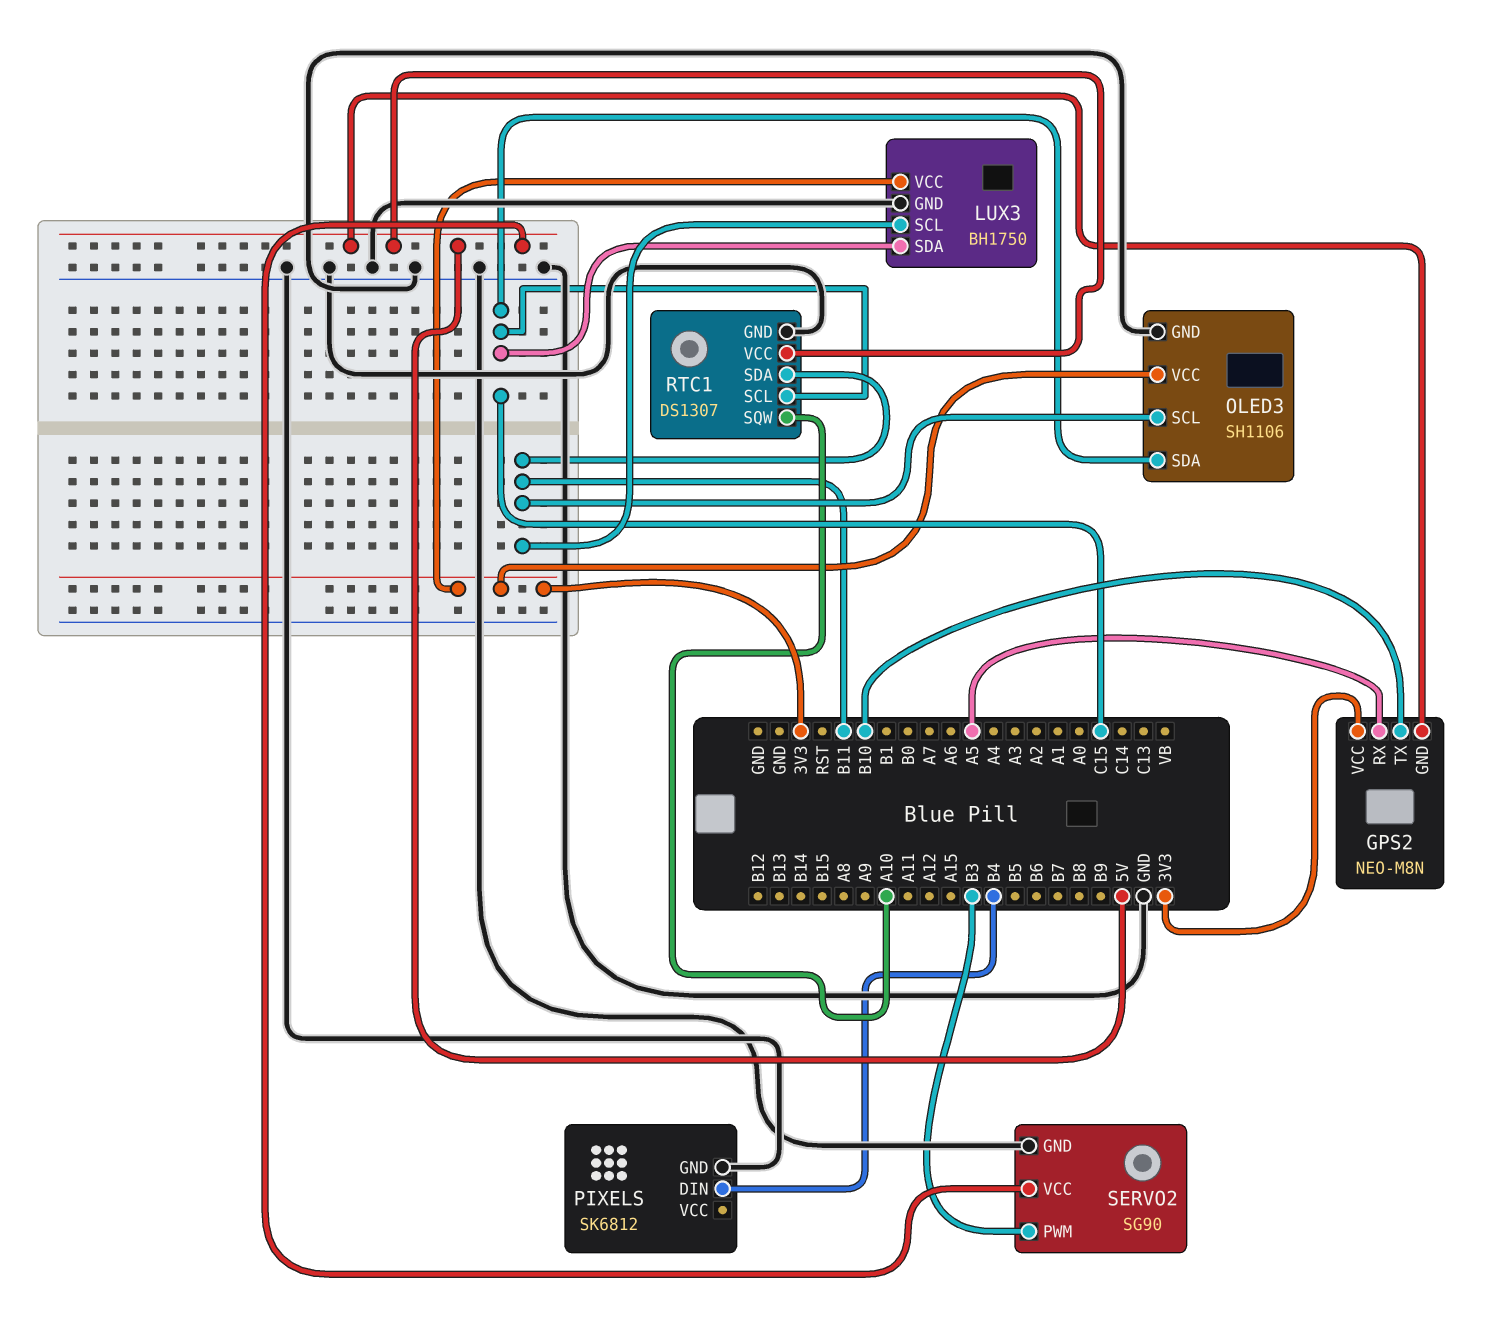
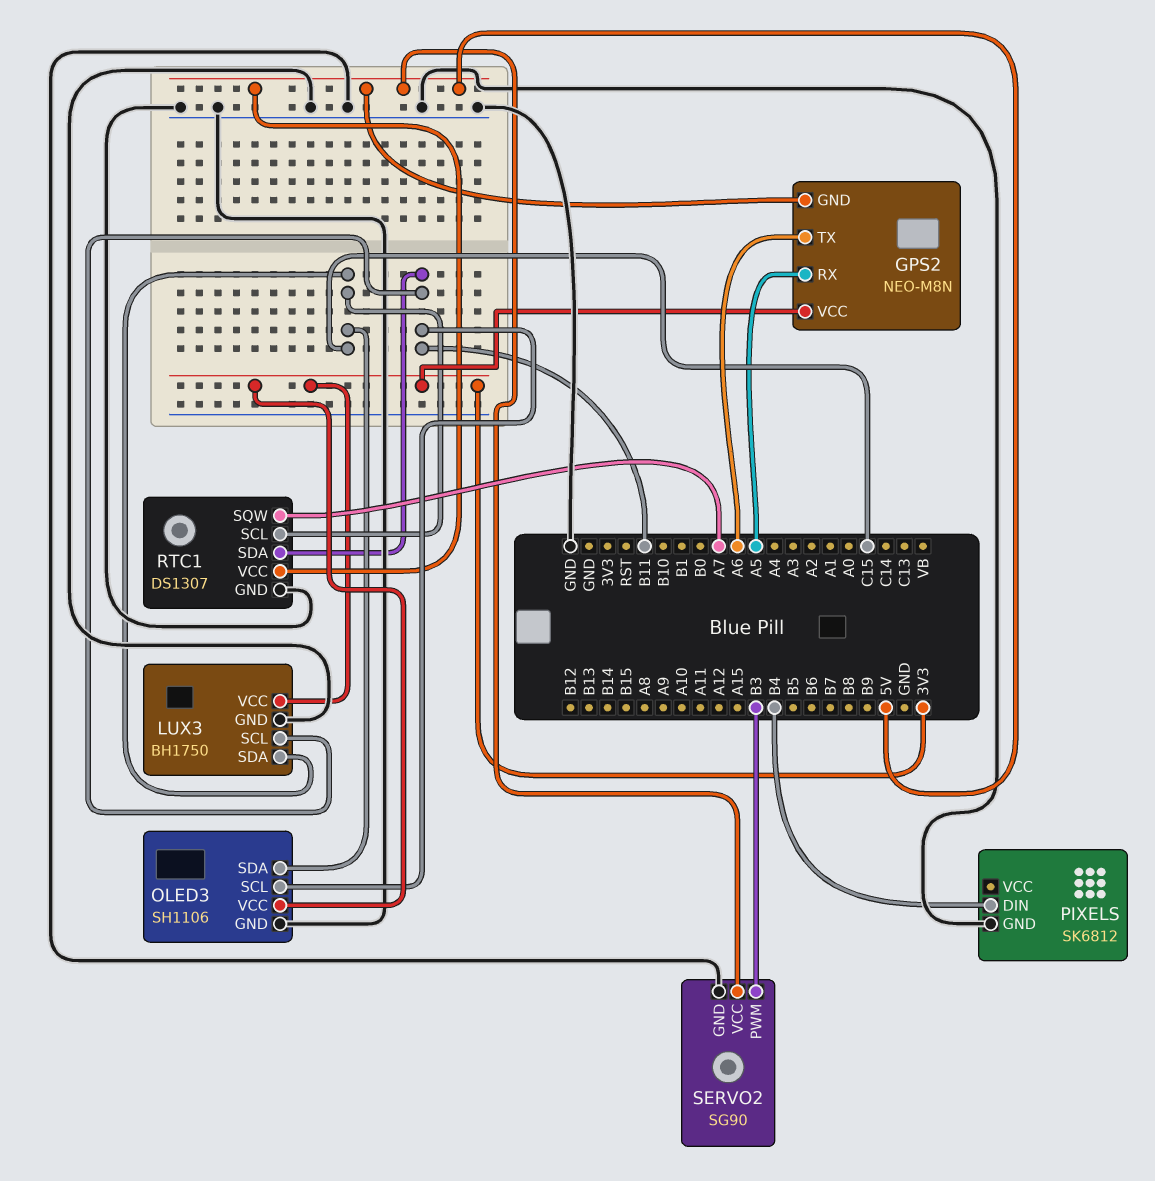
GPS2 pin TX: B10 -> A6
RTC1 pin SQW: A10 -> A7

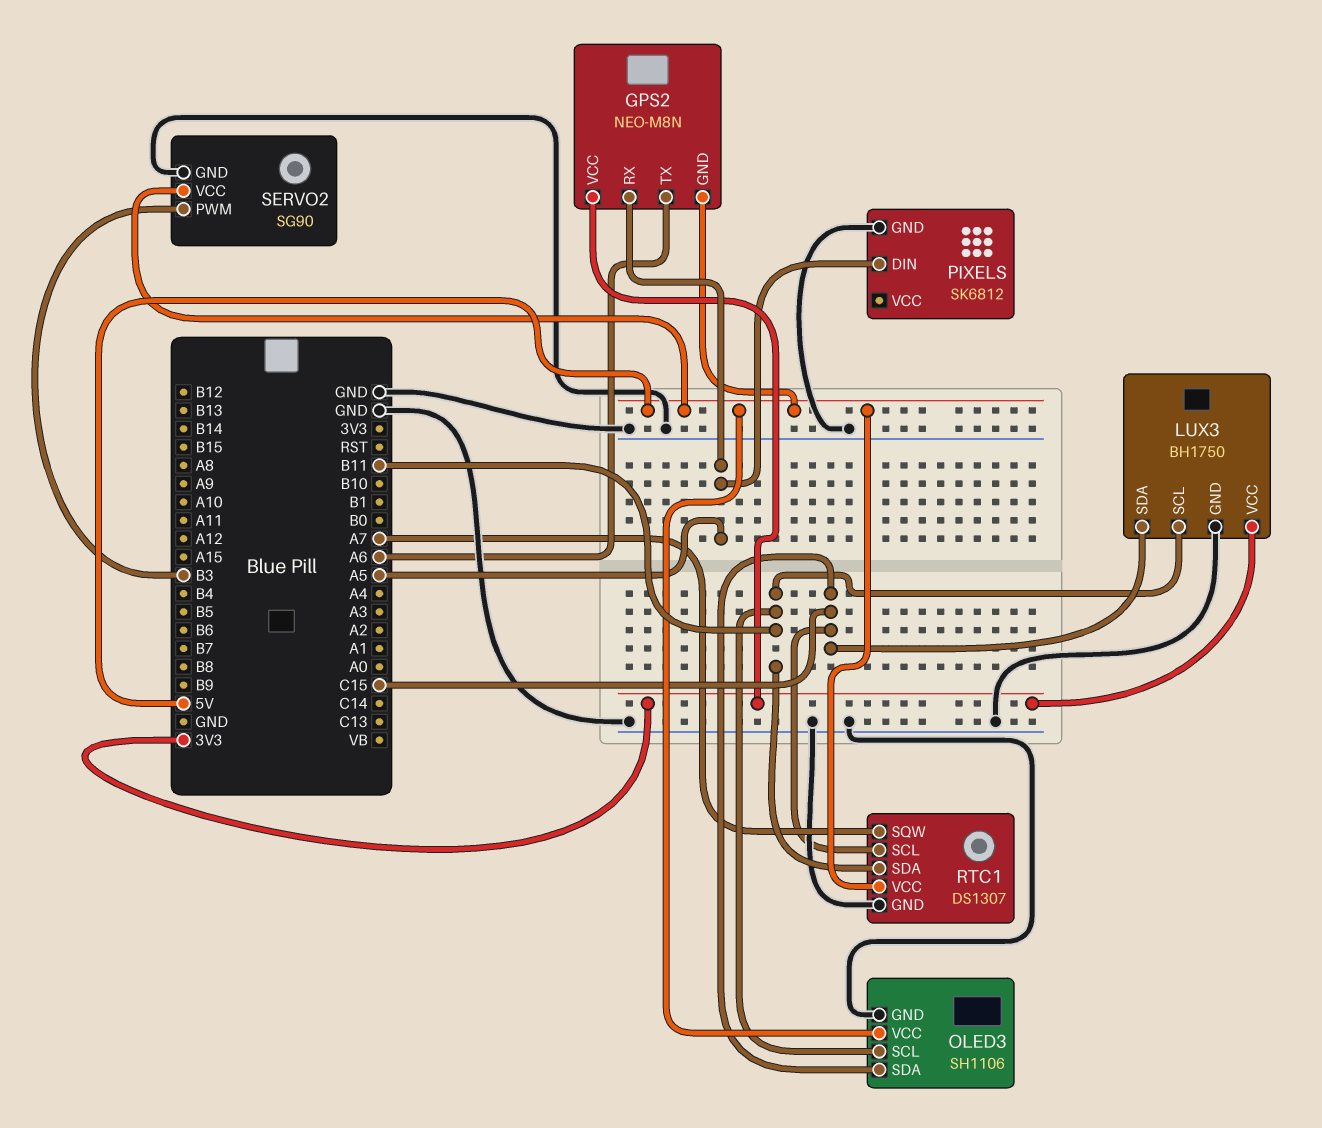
OLED3 pin VCC: 3V3 -> 5V
PIXELS pin DIN: B4 -> A5

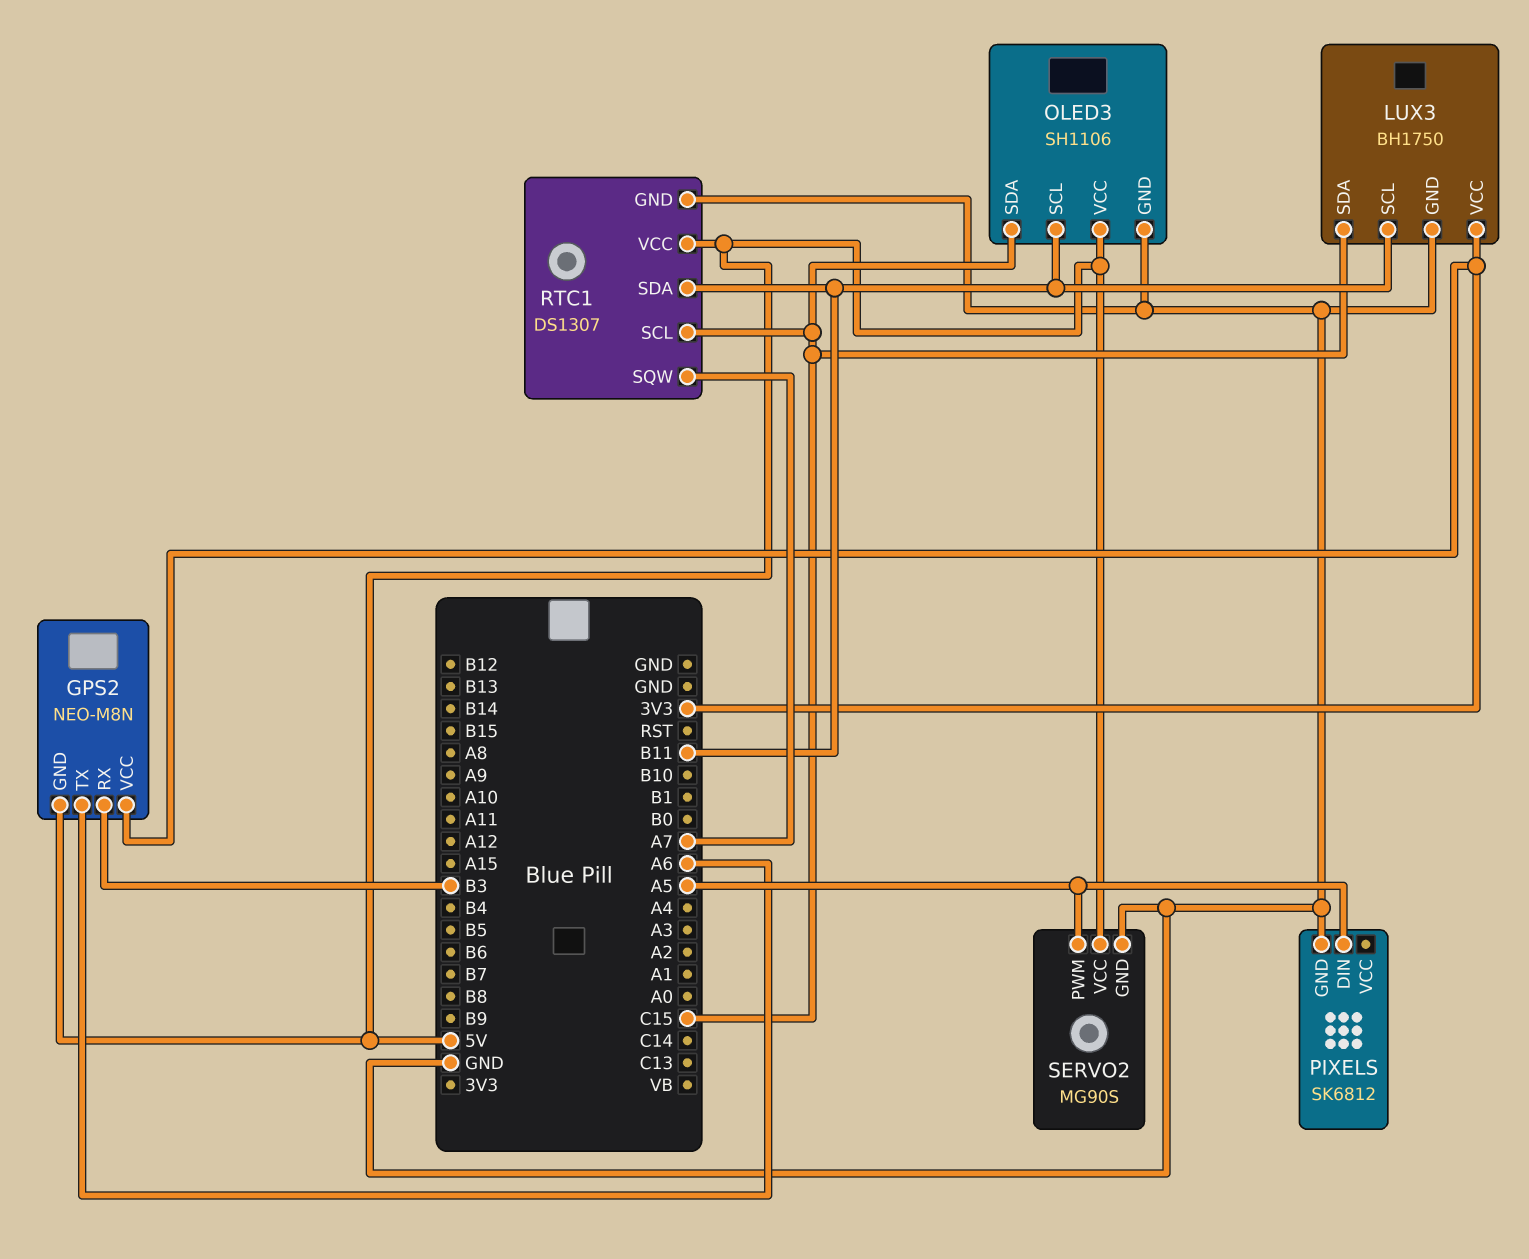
GPS2 pin RX: A5 -> B3
SERVO2: SG90 -> MG90S
SERVO2 pin PWM: B3 -> A5

